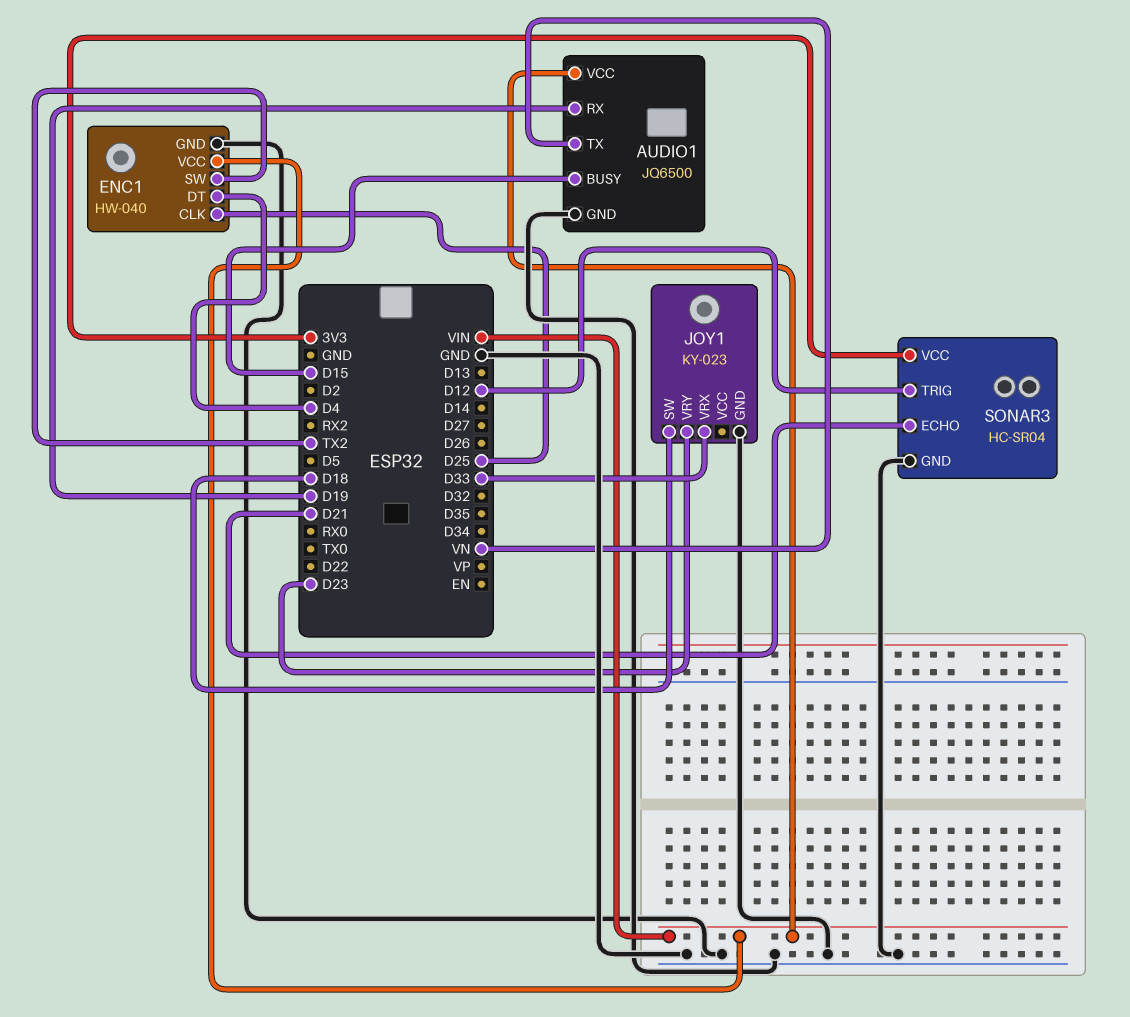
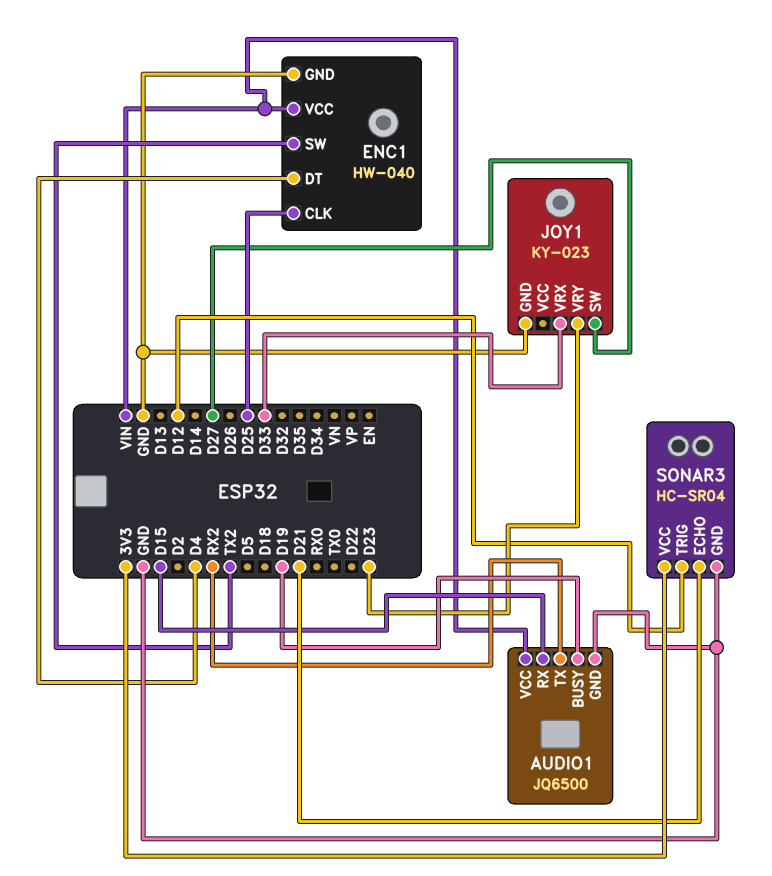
AUDIO1 pin BUSY: D15 -> D19
AUDIO1 pin RX: D19 -> D15
AUDIO1 pin TX: VN -> RX2
JOY1 pin SW: D18 -> D27

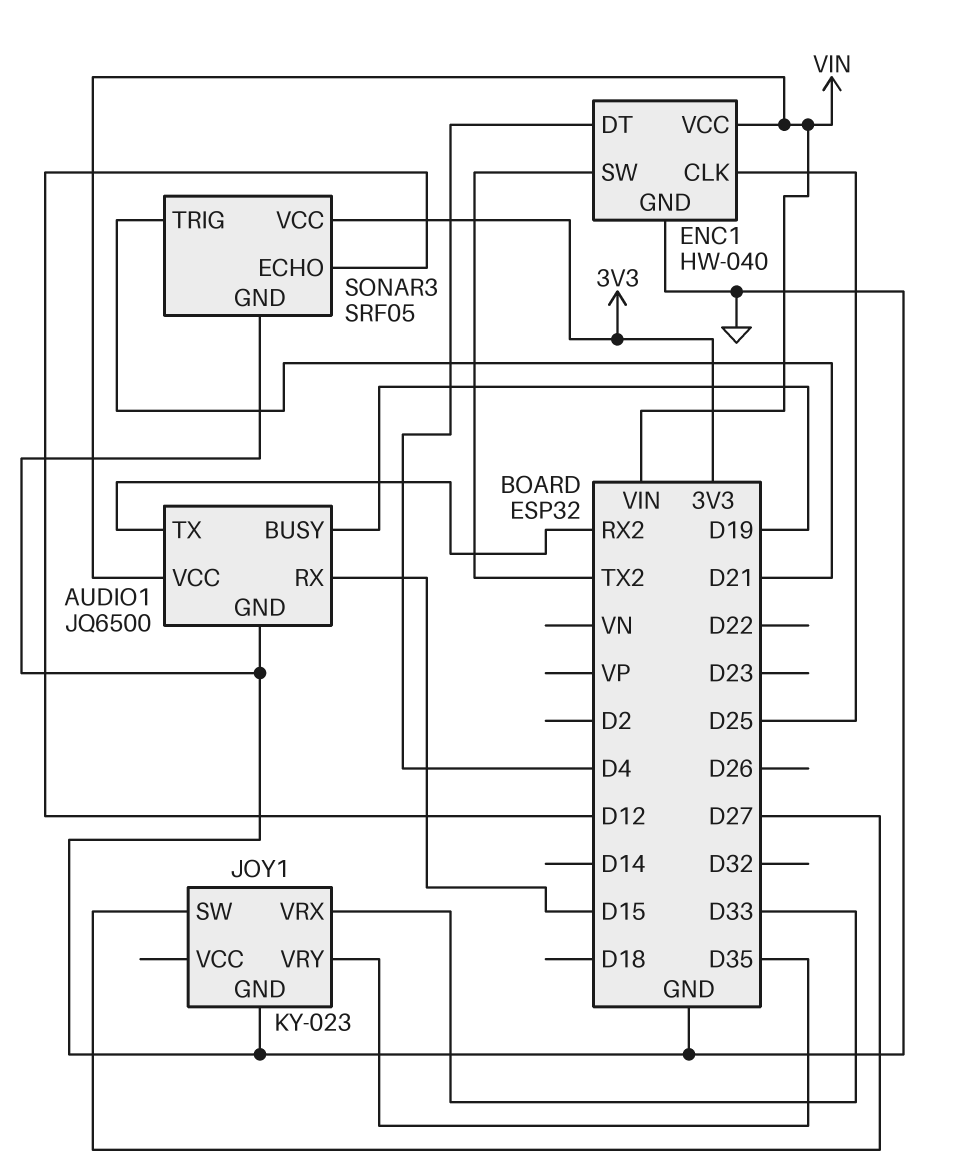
JOY1 pin VRY: D23 -> D35
SONAR3: HC-SR04 -> SRF05
SONAR3 pin ECHO: D21 -> D12
SONAR3 pin TRIG: D12 -> D21

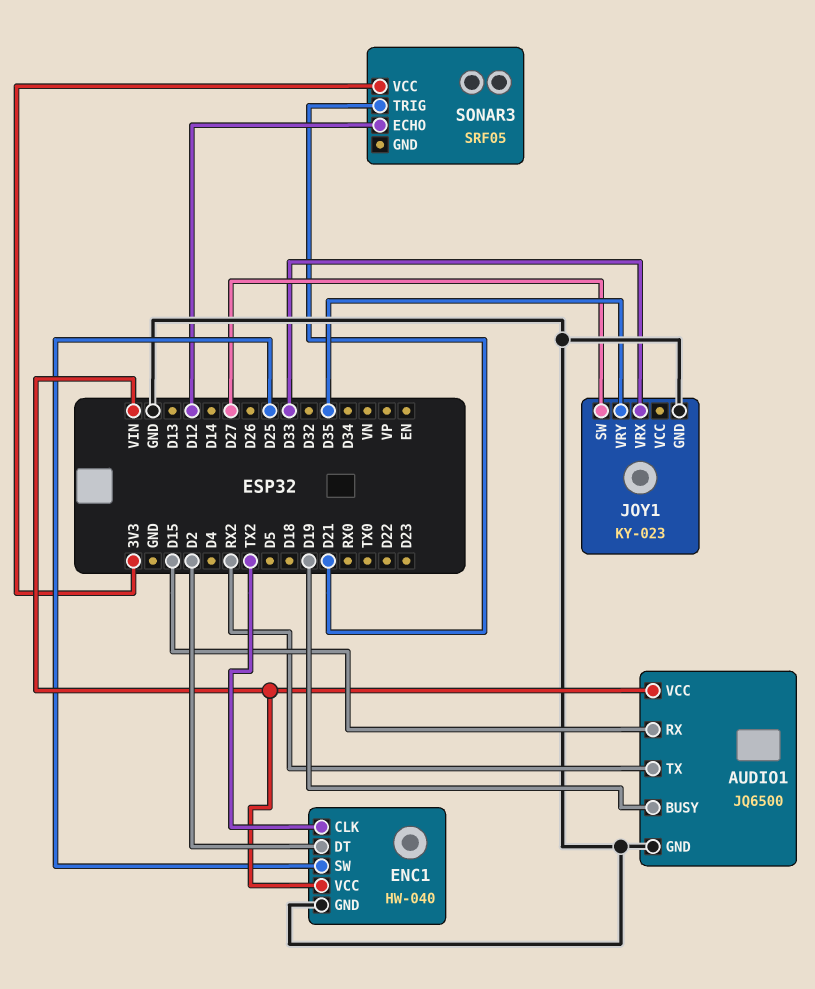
ENC1 pin CLK: D25 -> TX2
ENC1 pin DT: D4 -> D2
ENC1 pin SW: TX2 -> D25
SONAR3 pin GND: GND -> none

